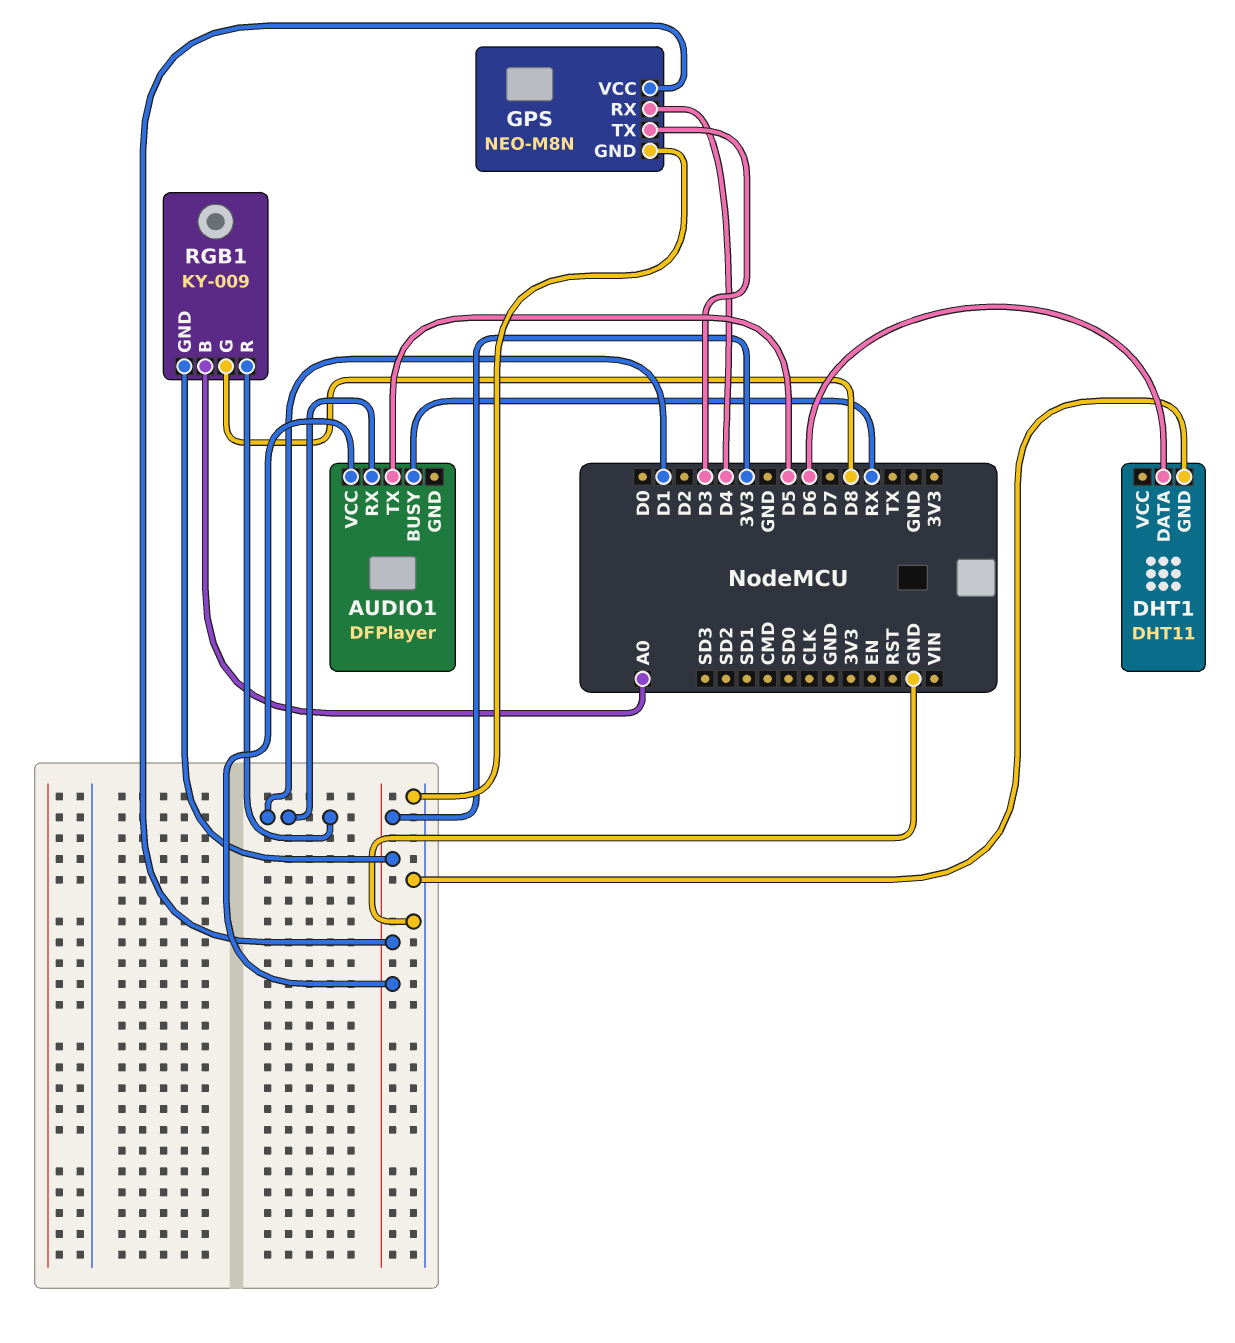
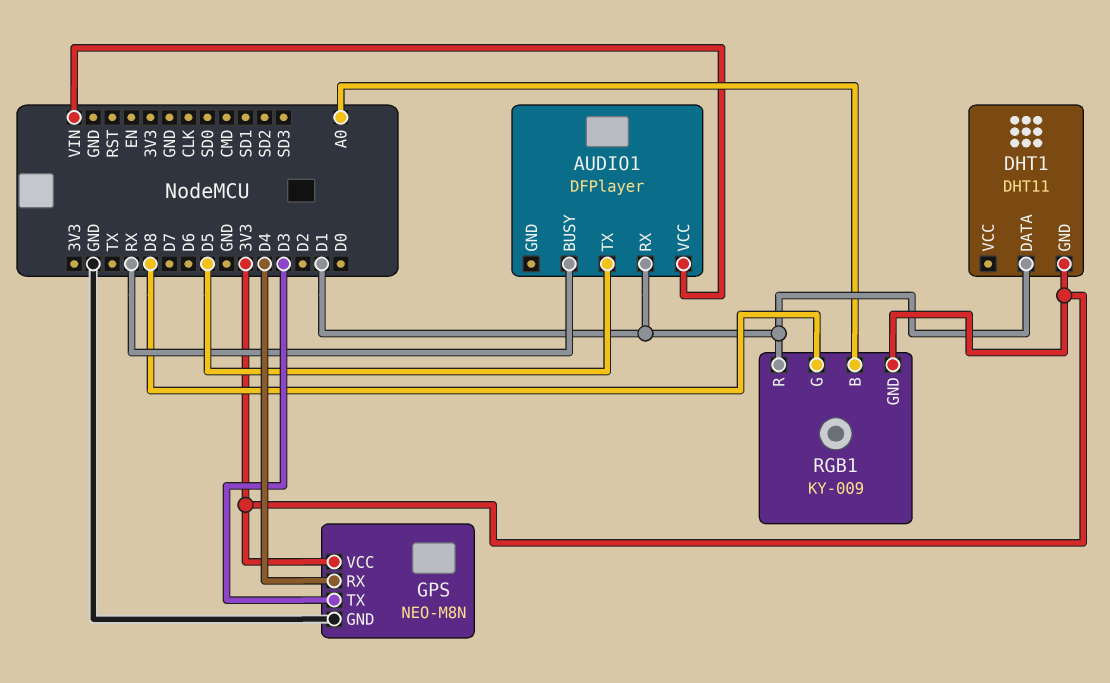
AUDIO1 pin VCC: 3V3 -> VIN
DHT1 pin DATA: D6 -> D1
DHT1 pin GND: GND -> 3V3

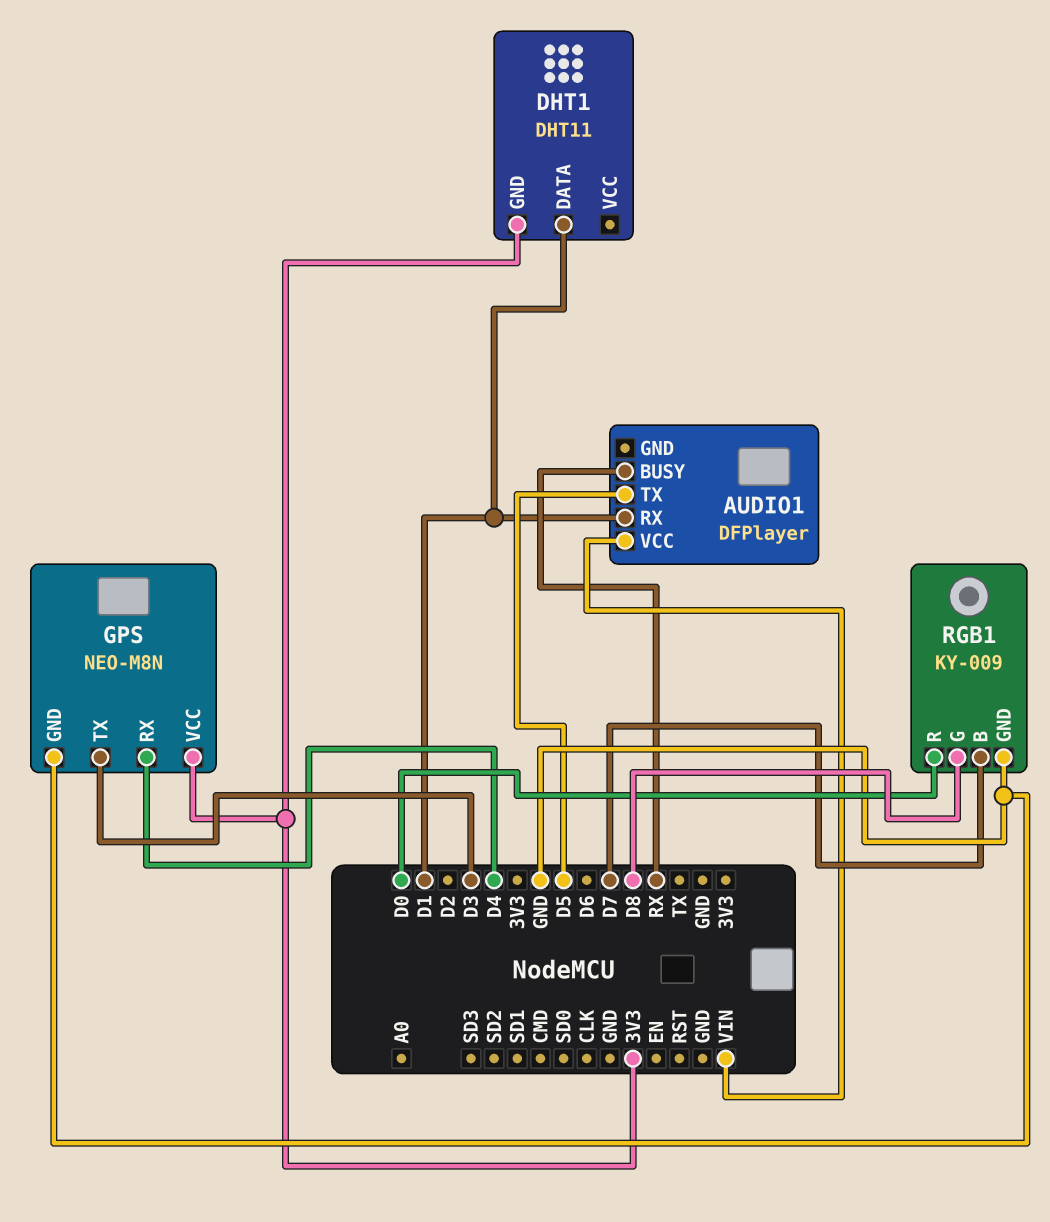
RGB1 pin B: A0 -> D7
RGB1 pin GND: 3V3 -> GND
RGB1 pin R: D1 -> D0

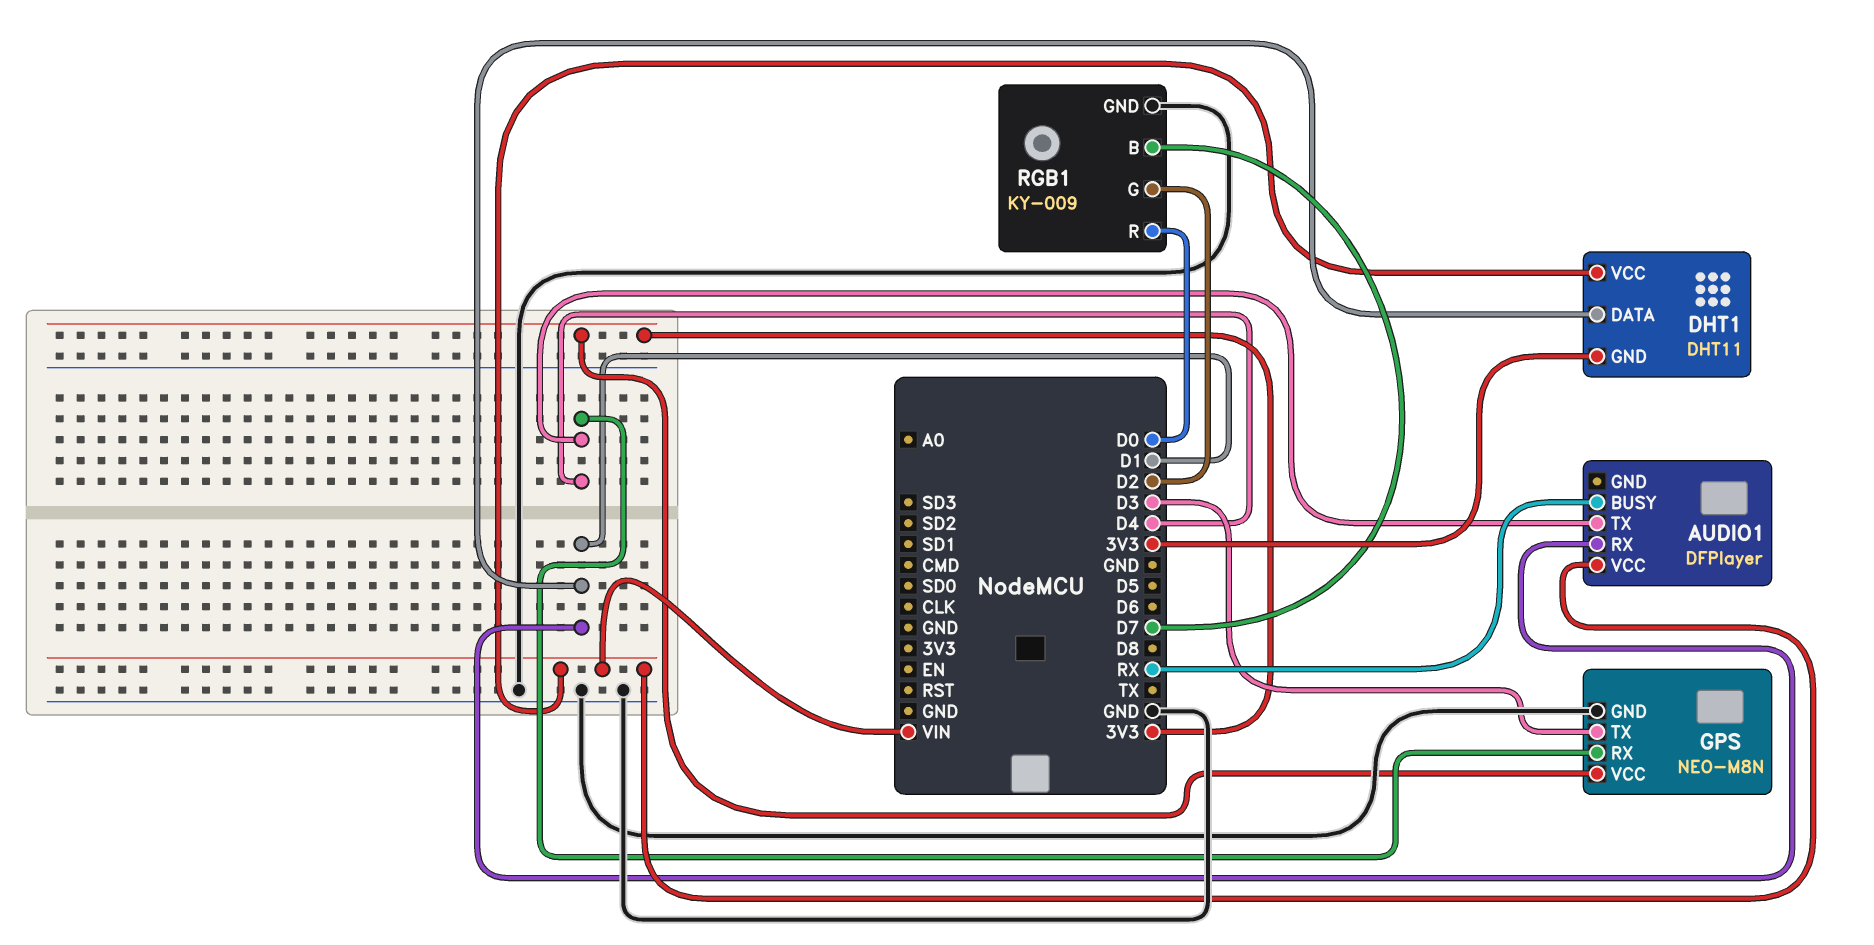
AUDIO1 pin TX: D5 -> D4
DHT1 pin VCC: none -> VIN
RGB1 pin G: D8 -> D2

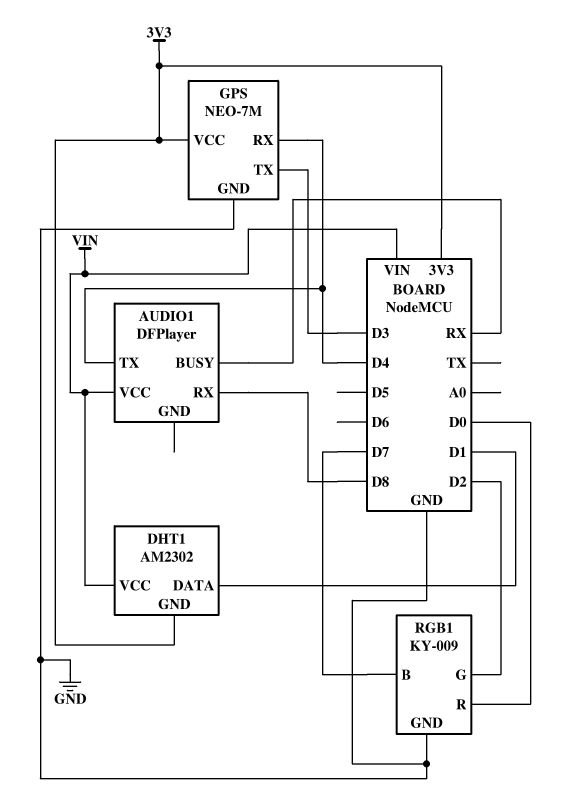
AUDIO1 pin RX: D1 -> D8
DHT1: DHT11 -> AM2302
GPS: NEO-M8N -> NEO-7M

